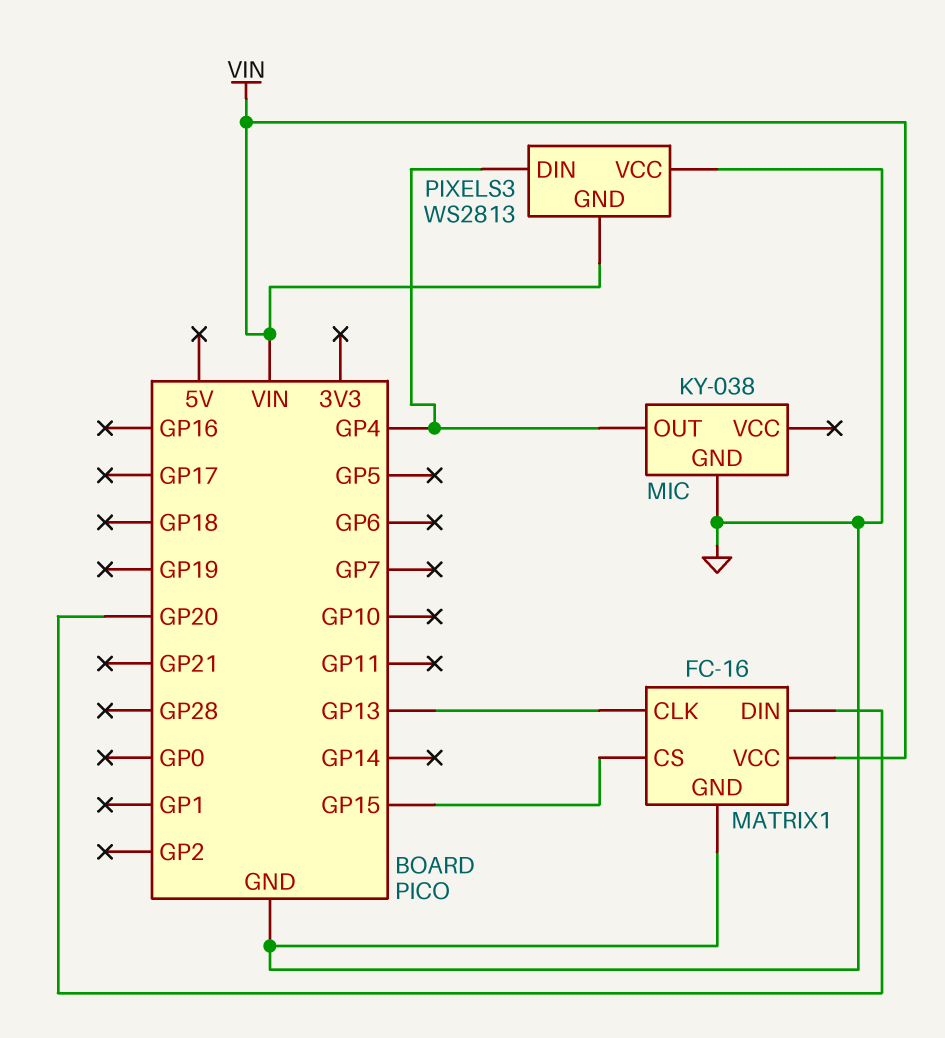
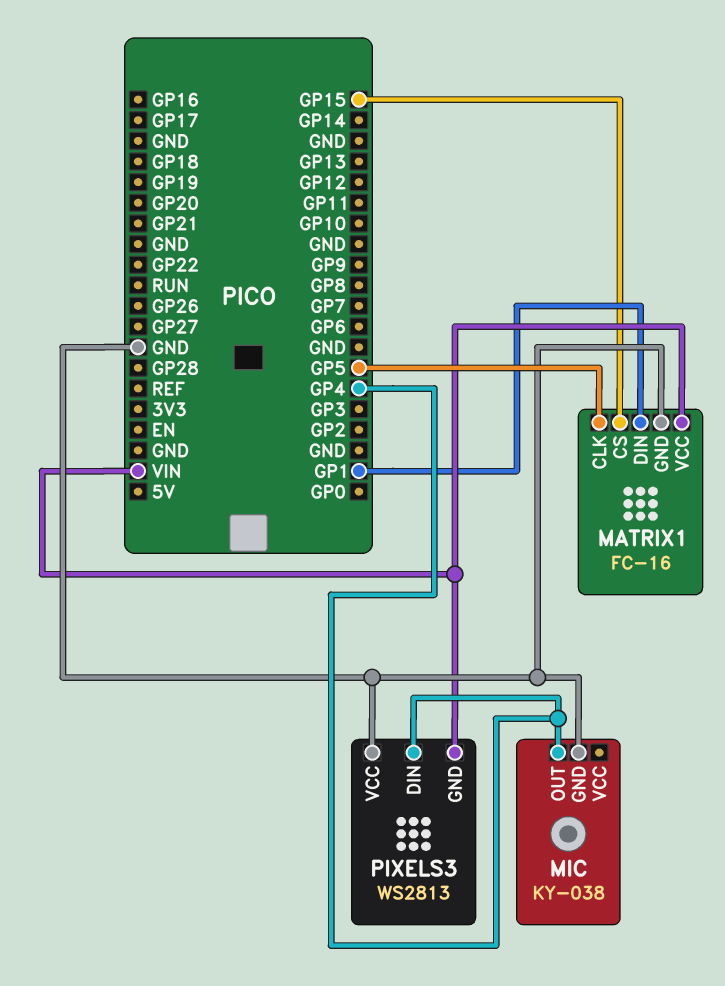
MATRIX1 pin CLK: GP13 -> GP5
MATRIX1 pin DIN: GP20 -> GP1

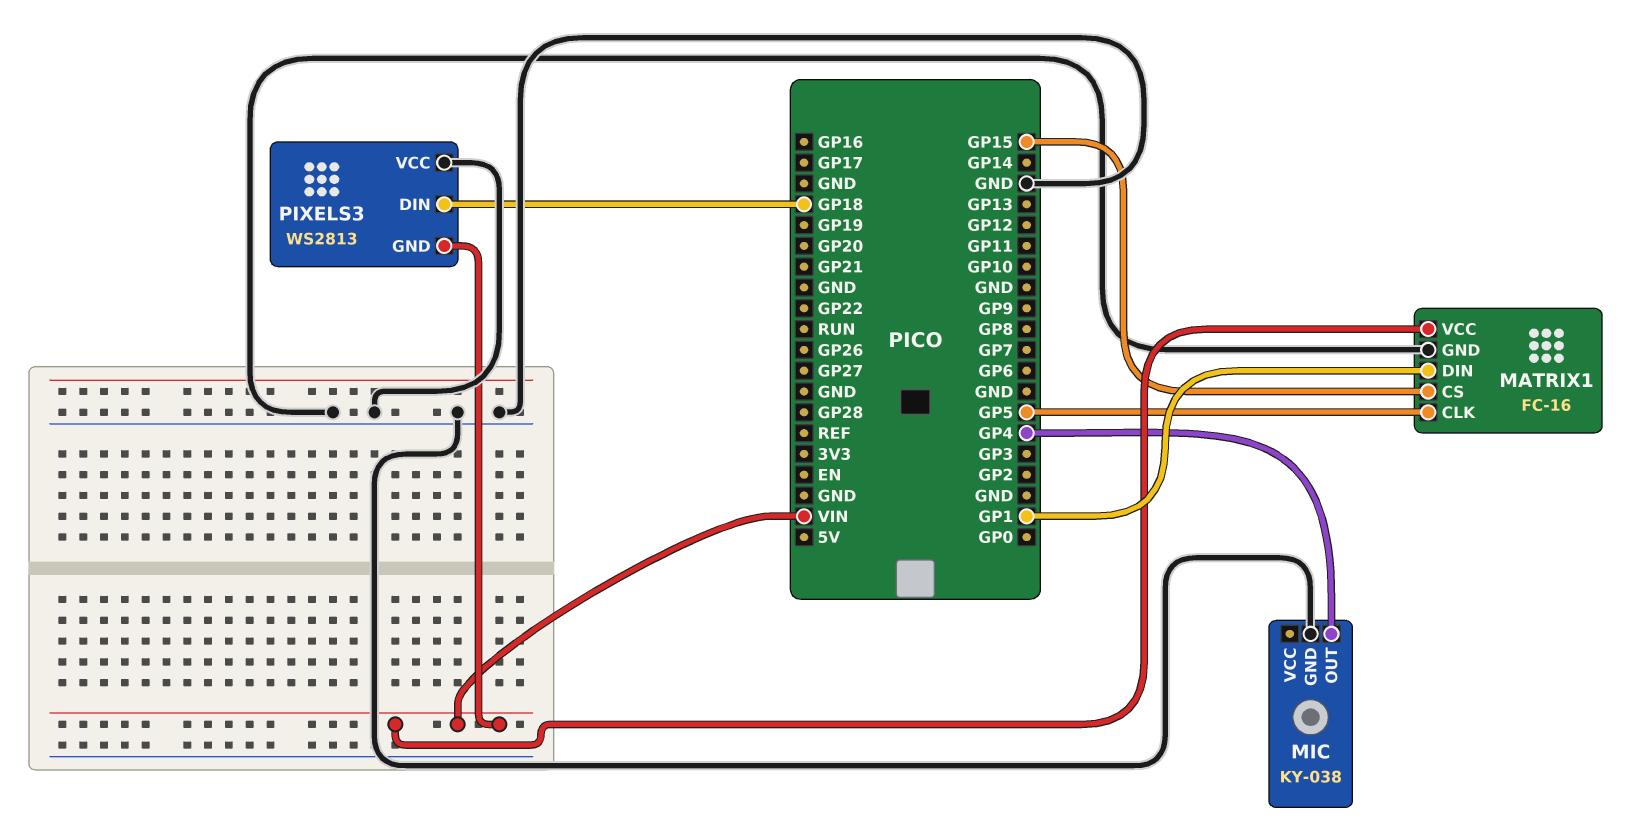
PIXELS3 pin DIN: GP4 -> GP18

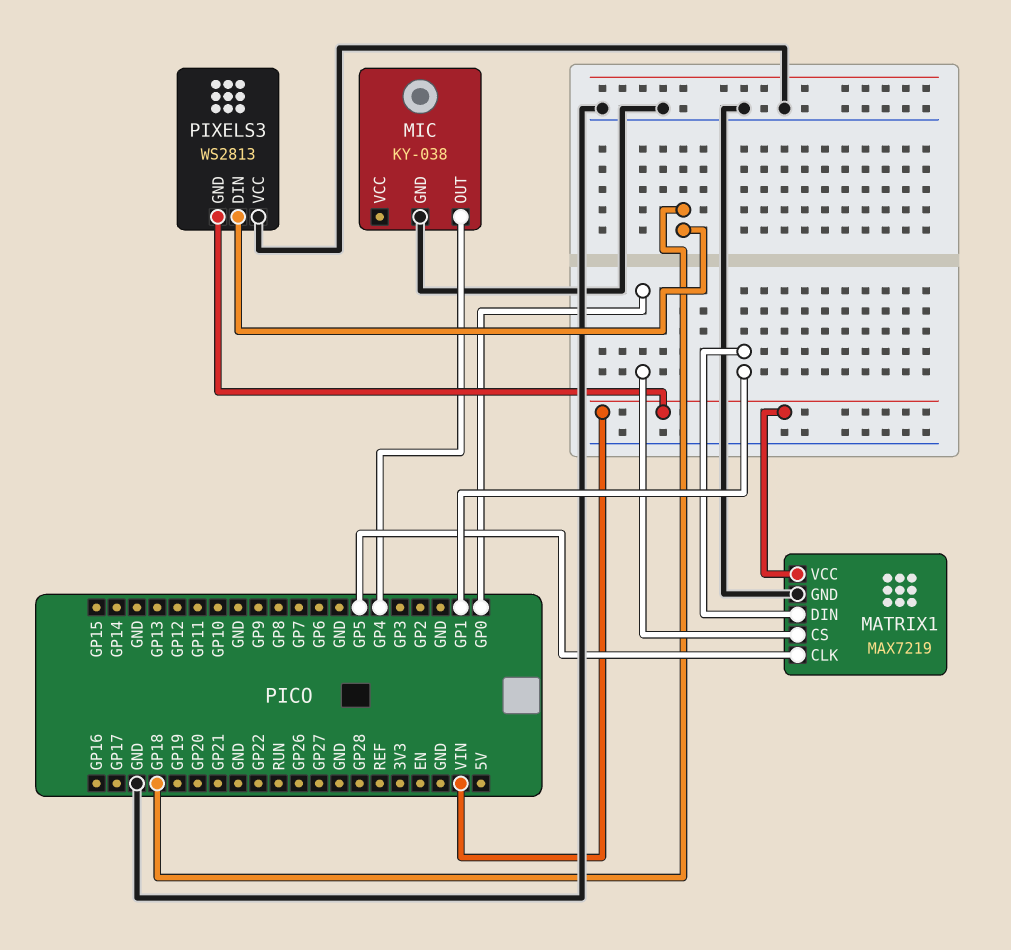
MATRIX1: FC-16 -> MAX7219
MATRIX1 pin CS: GP15 -> GP0

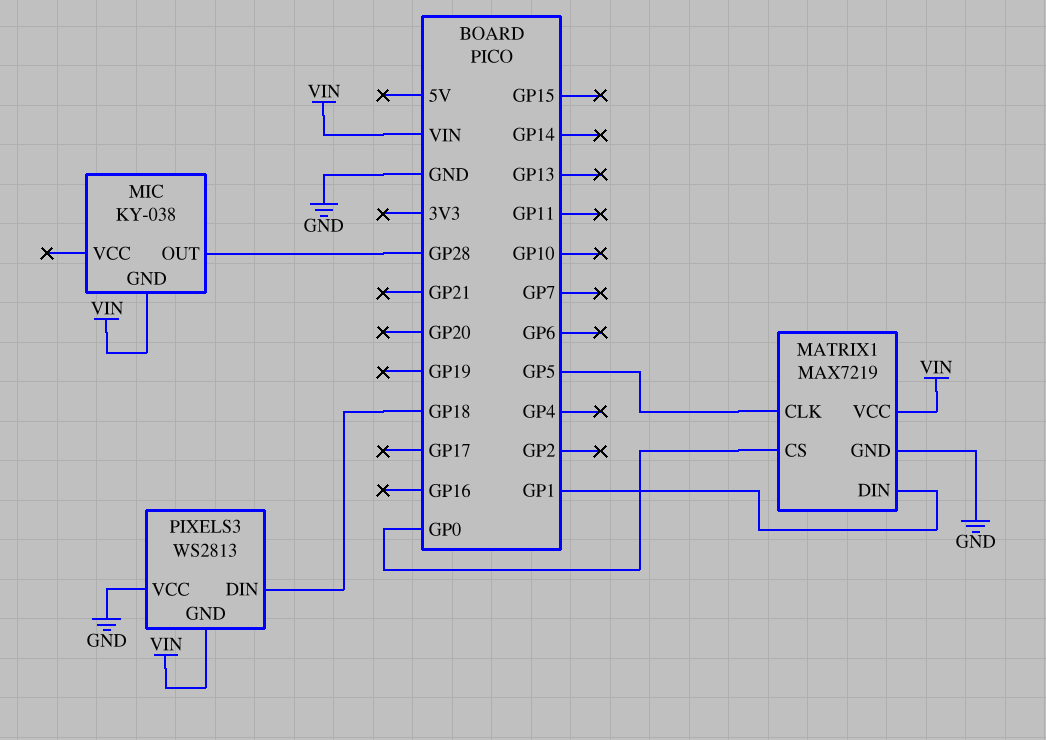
MIC pin GND: GND -> VIN
MIC pin OUT: GP4 -> GP28

